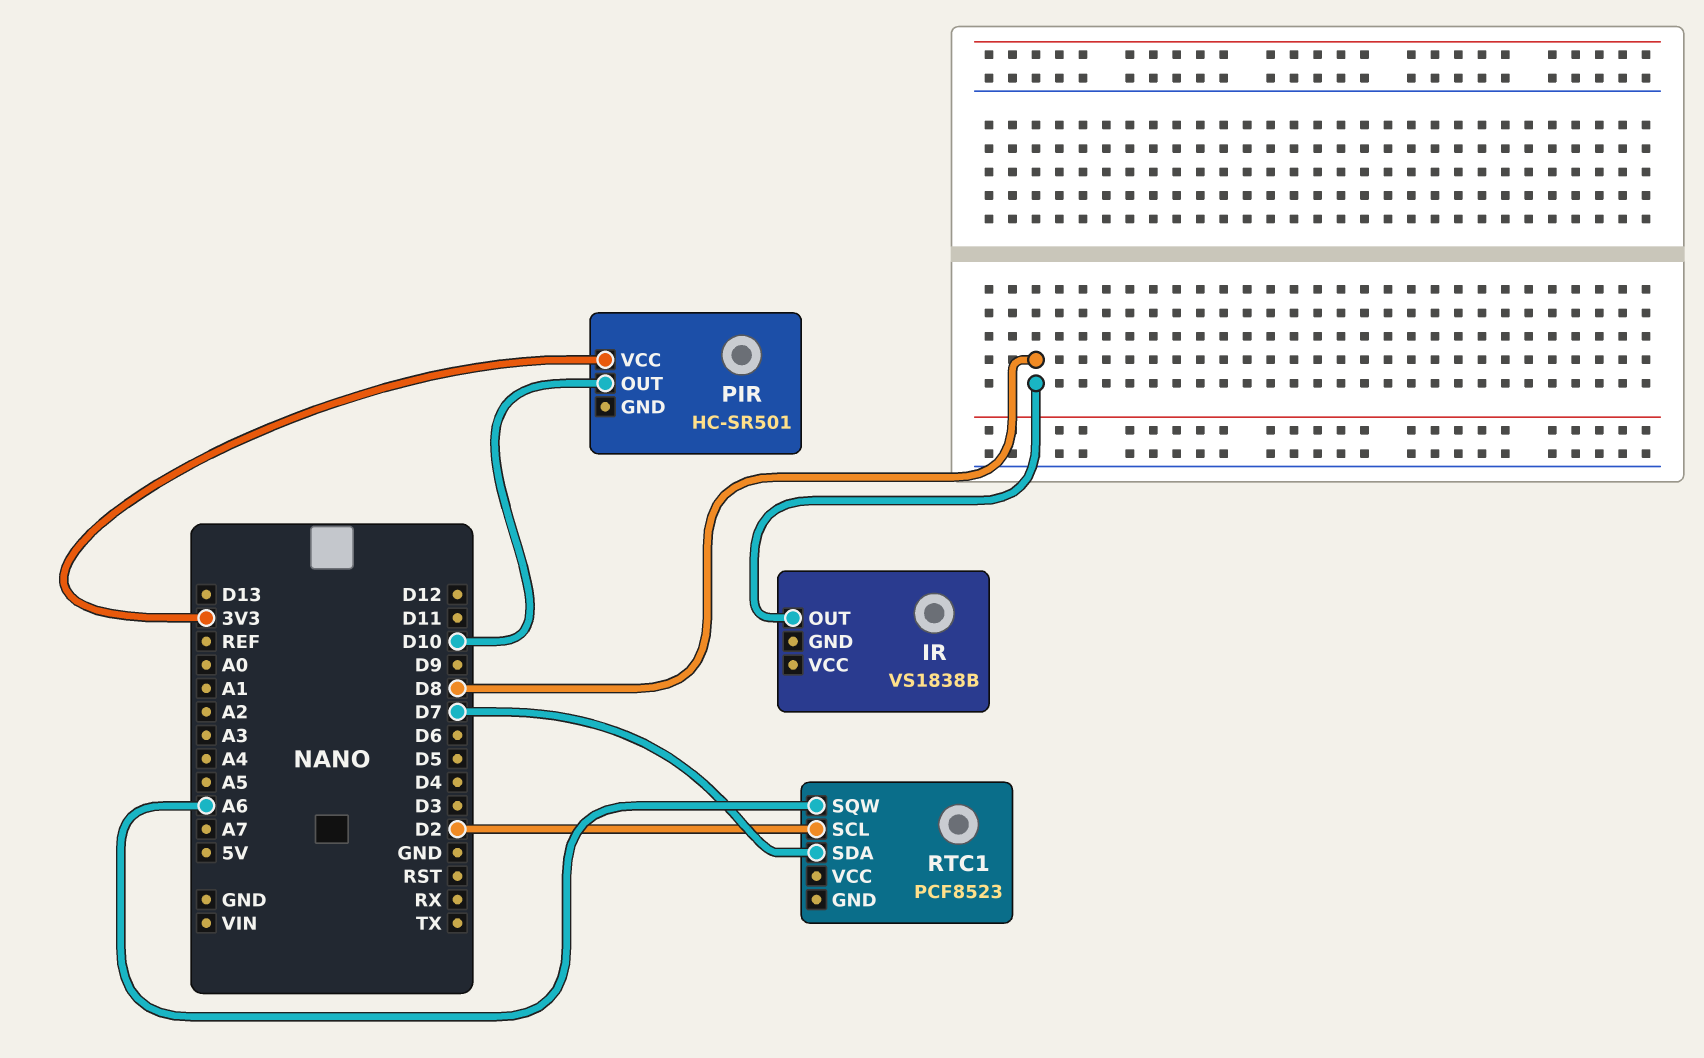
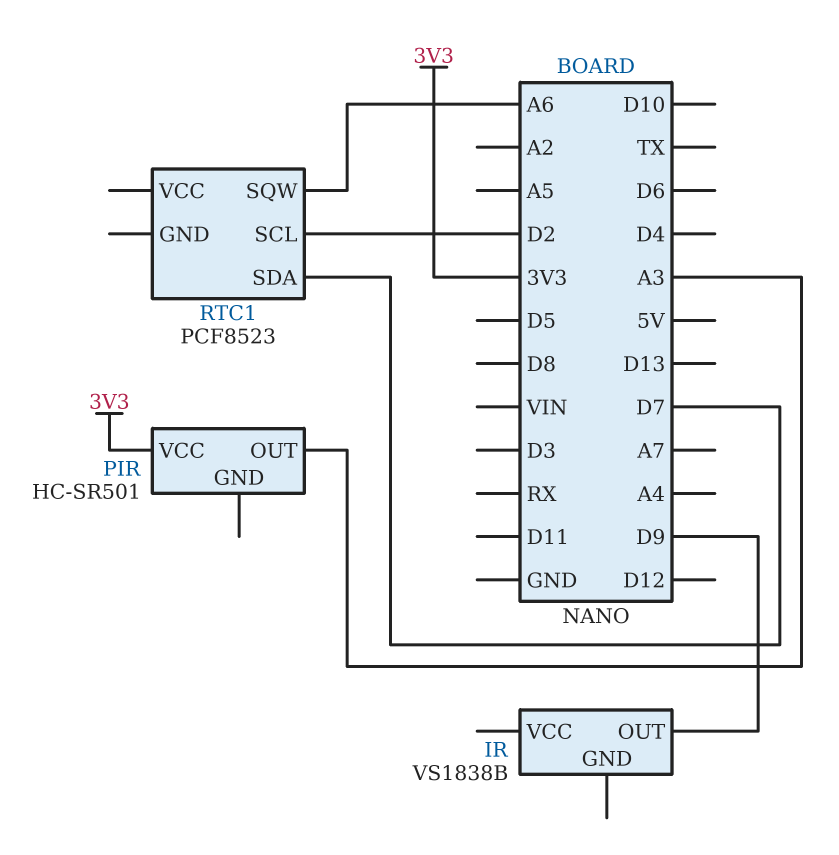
IR pin OUT: D8 -> D9
PIR pin OUT: D10 -> A3

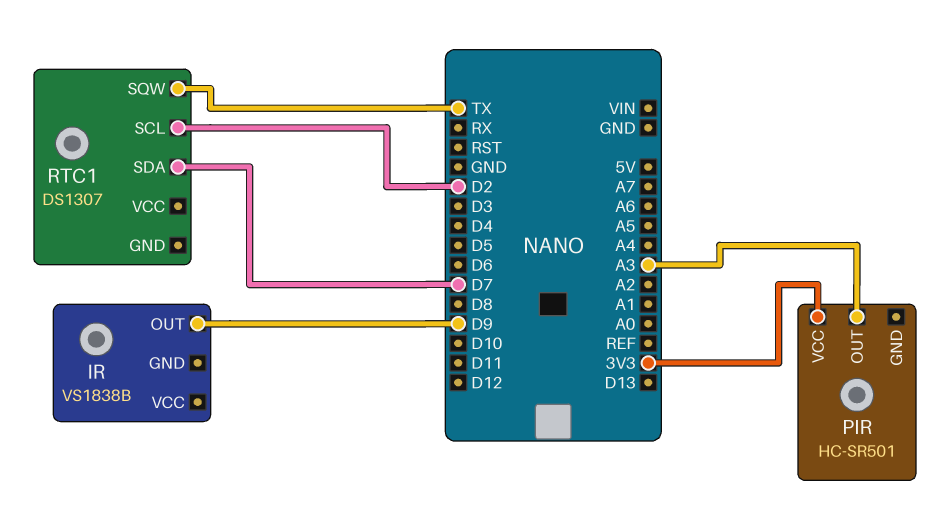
RTC1: PCF8523 -> DS1307
RTC1 pin SQW: A6 -> TX

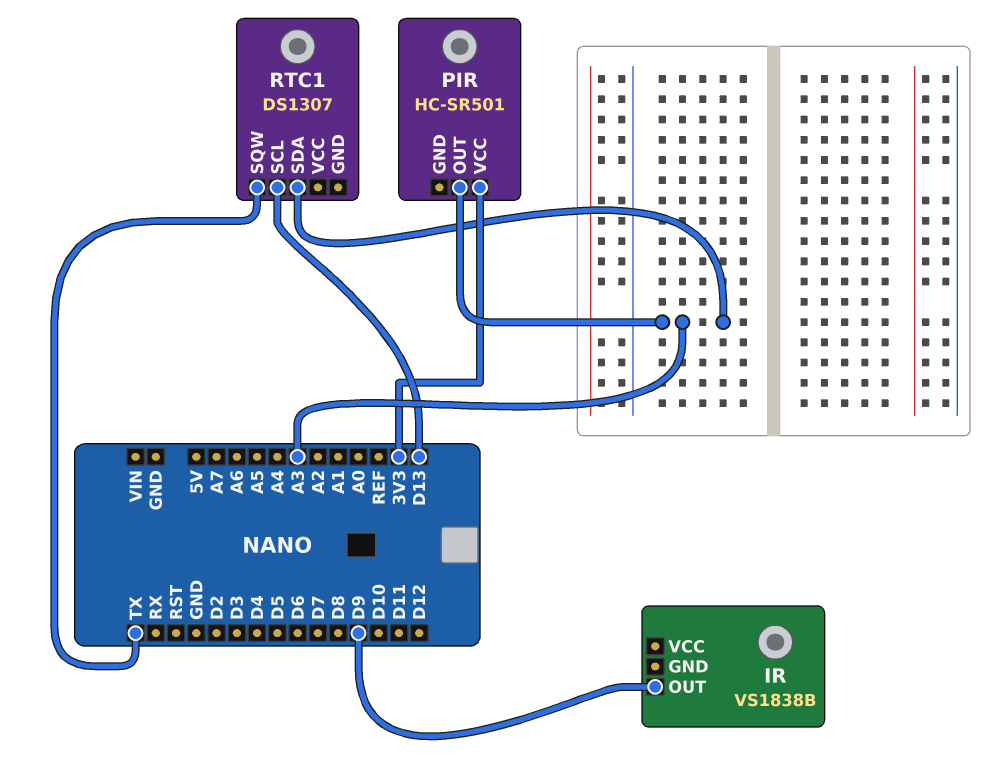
RTC1 pin SCL: D2 -> D13
RTC1 pin SDA: D7 -> A3

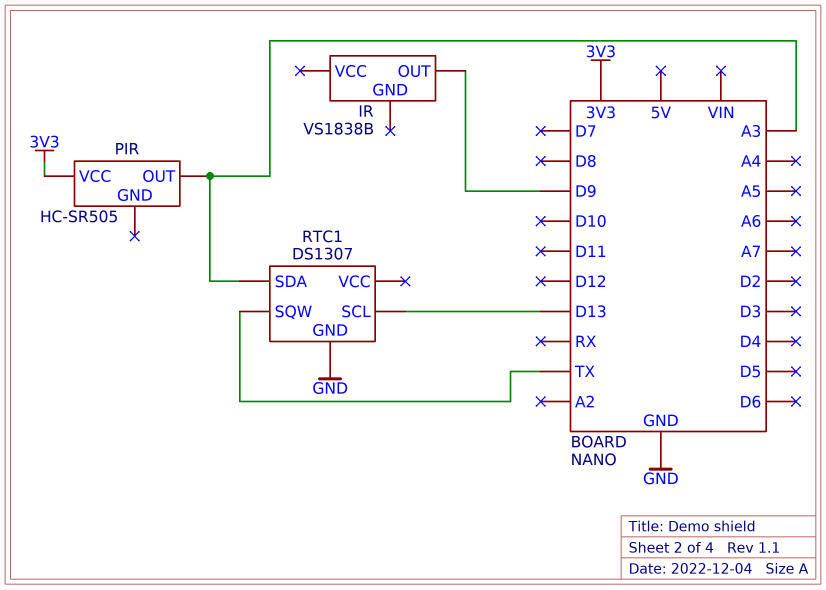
PIR: HC-SR501 -> HC-SR505
RTC1 pin GND: none -> GND

